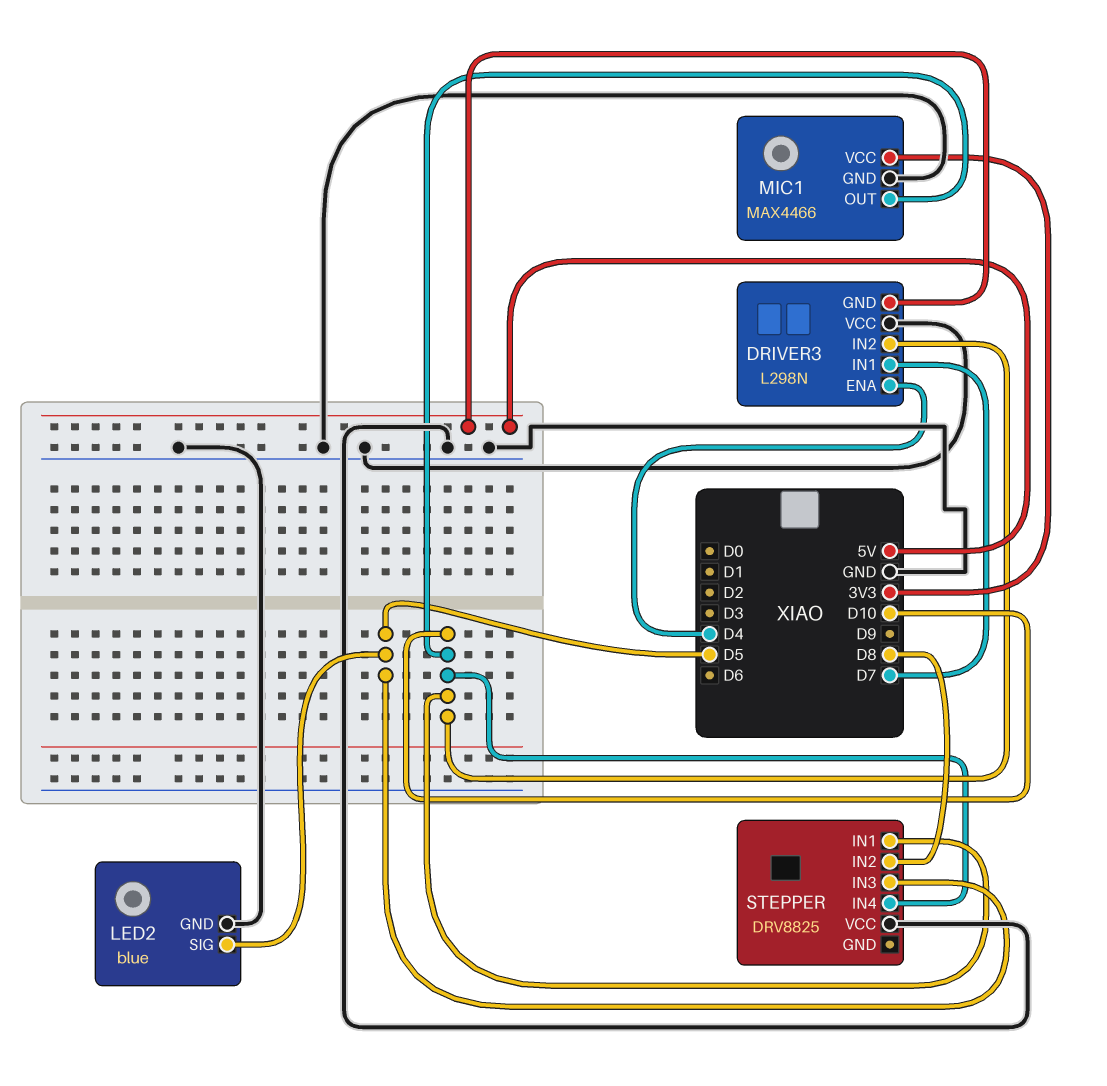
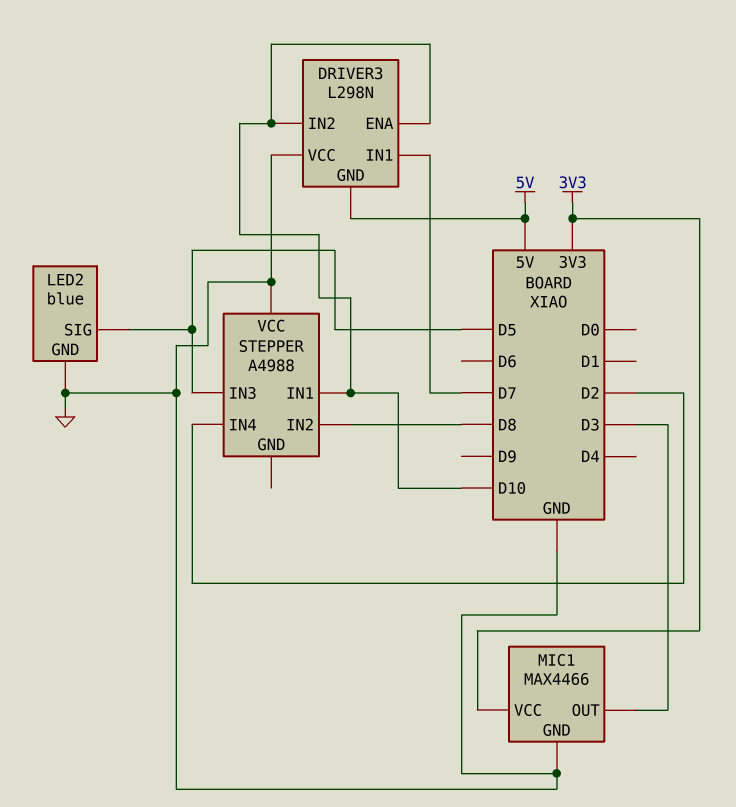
DRIVER3 pin ENA: D4 -> D10
MIC1 pin OUT: D10 -> D3
STEPPER: DRV8825 -> A4988
STEPPER pin IN4: D10 -> D2

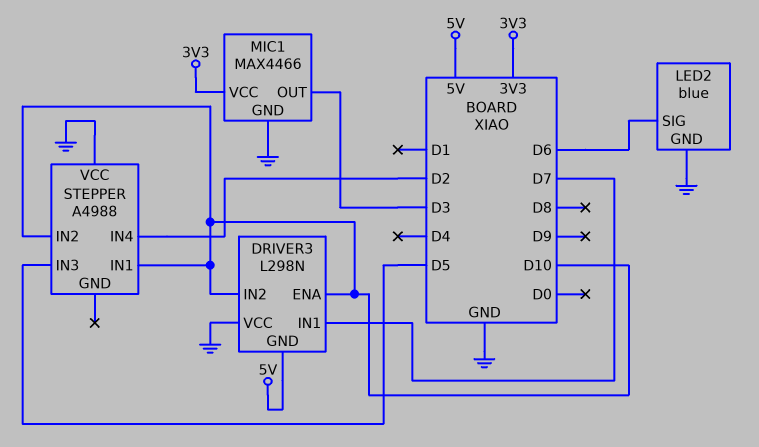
LED2 pin SIG: D5 -> D6
STEPPER pin IN2: D8 -> D10

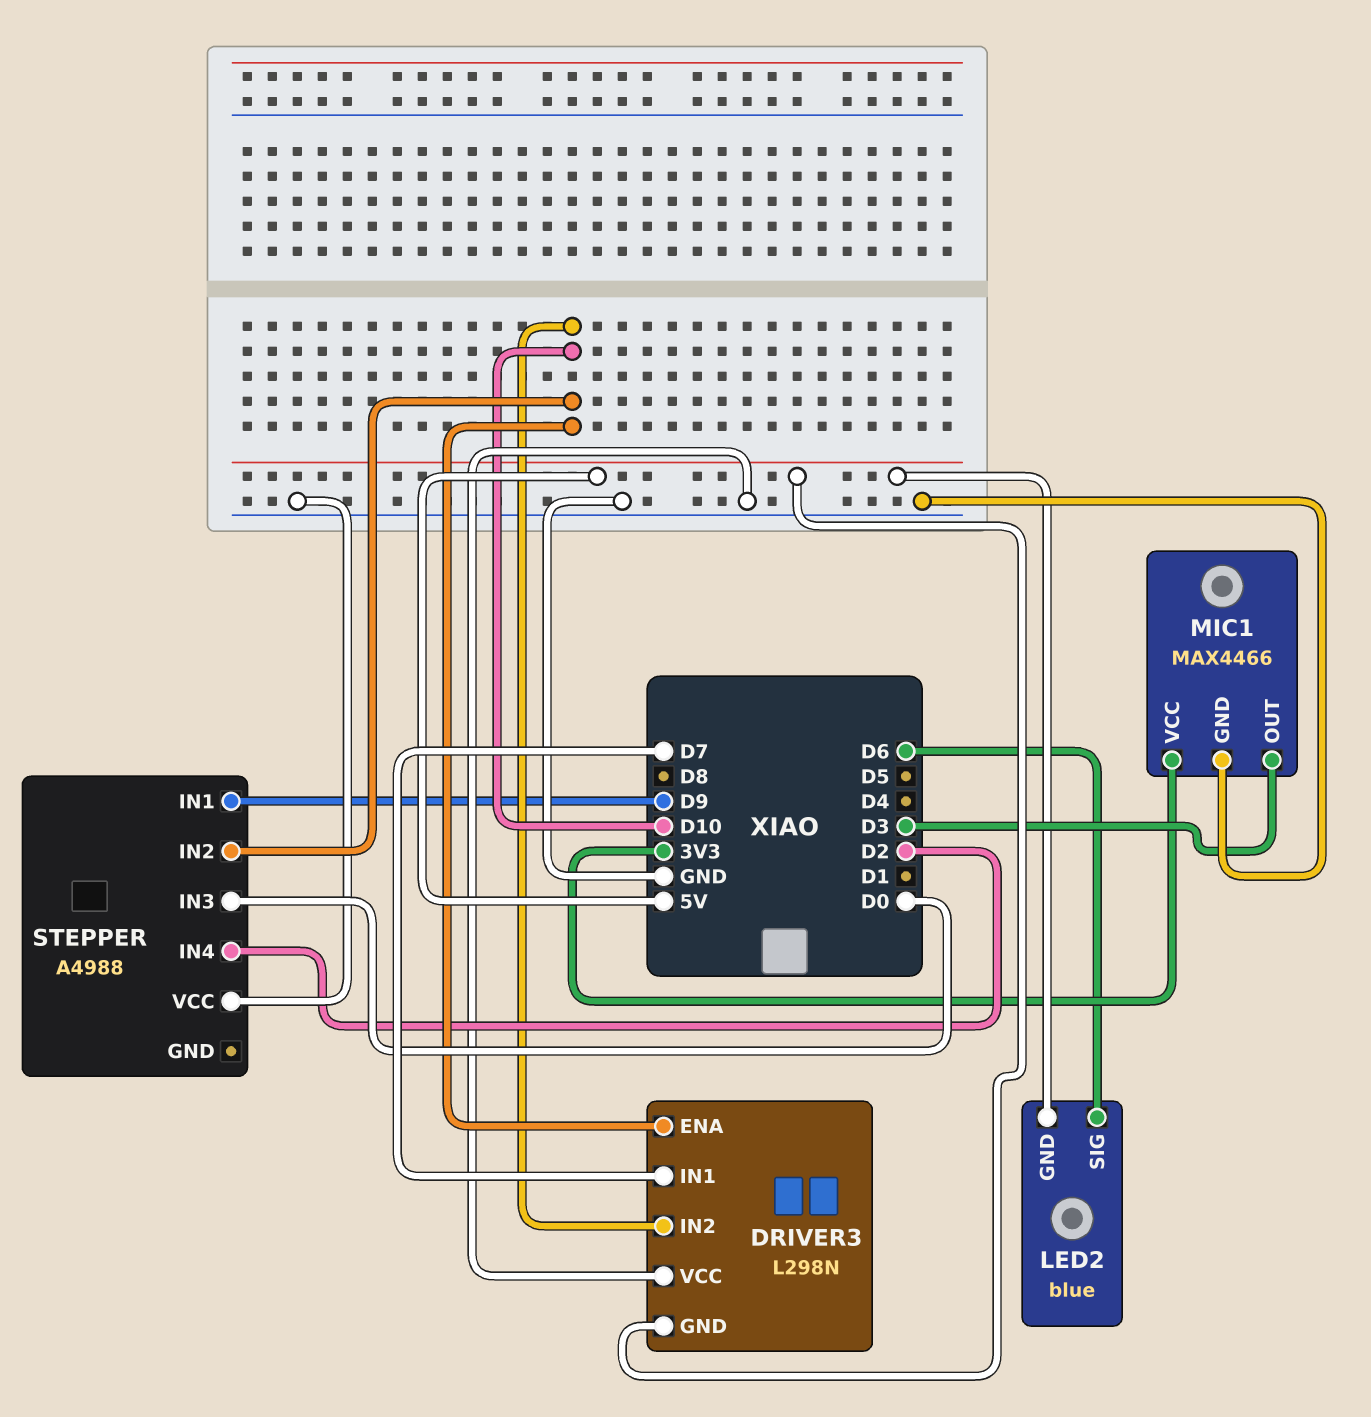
LED2 pin GND: GND -> 5V
STEPPER pin IN1: D10 -> D9
STEPPER pin IN3: D5 -> D0

